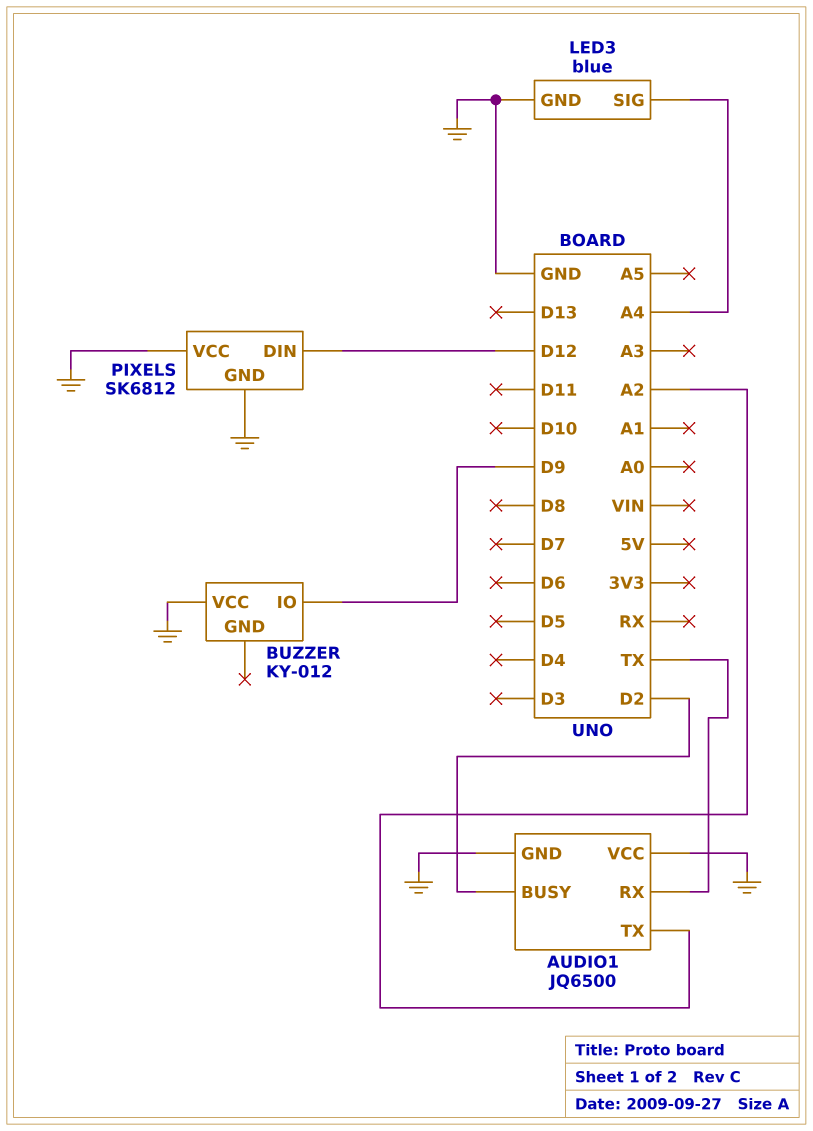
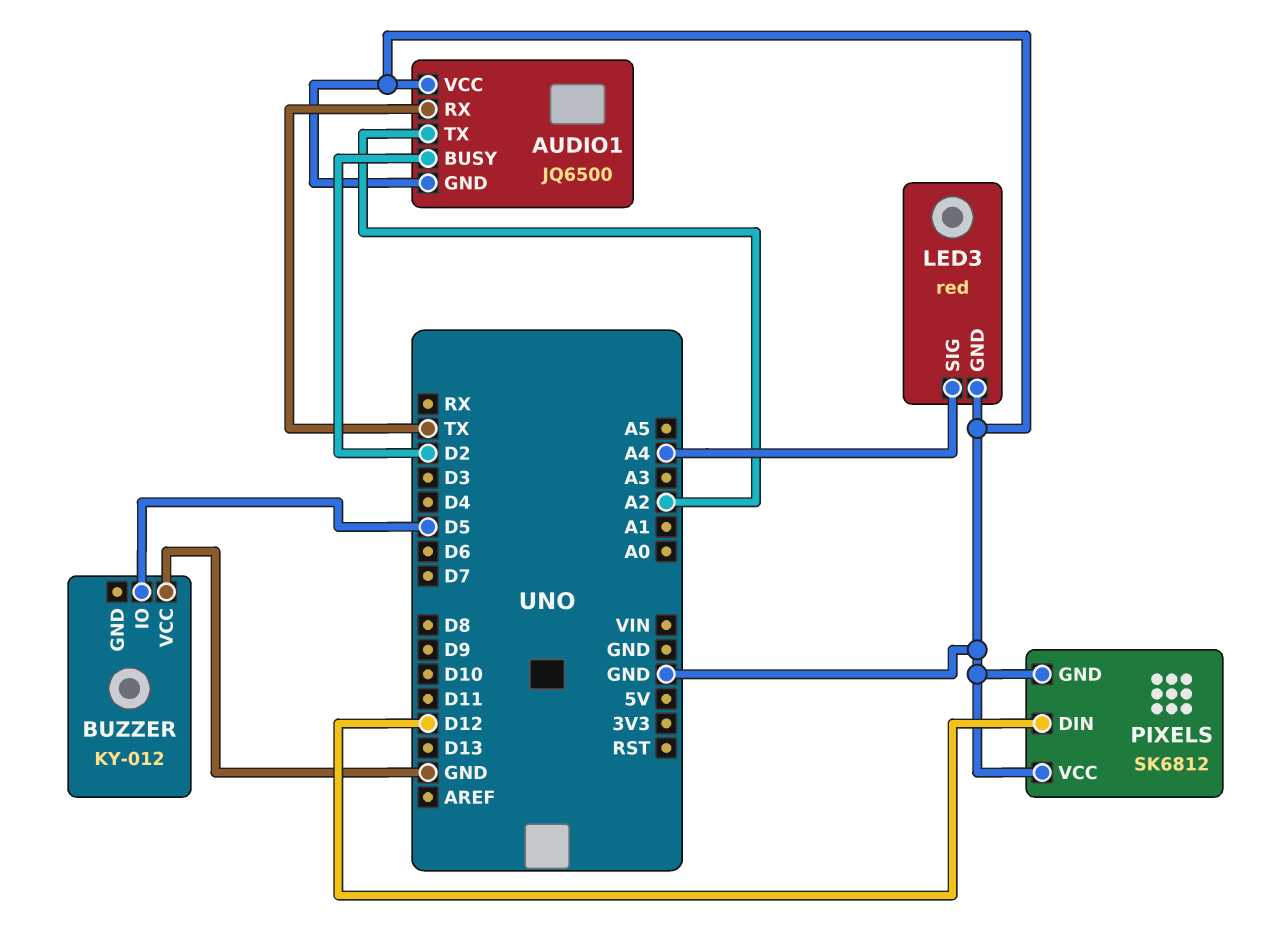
BUZZER pin IO: D9 -> D5
LED3: blue -> red

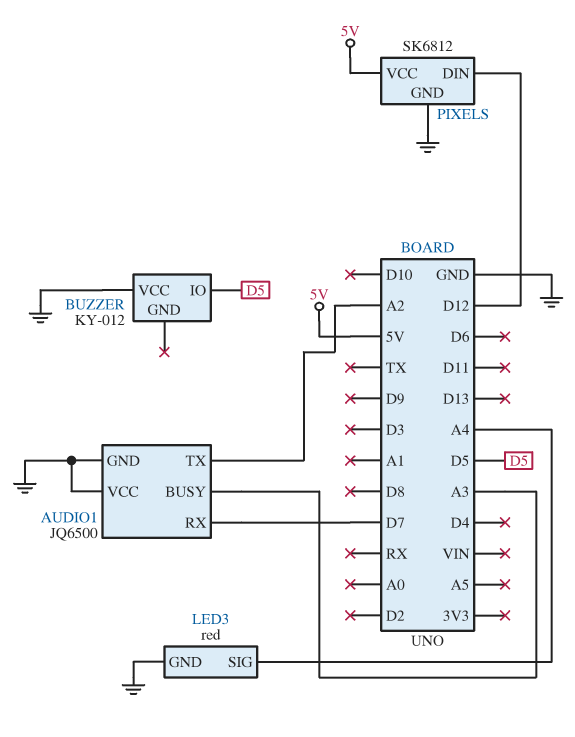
AUDIO1 pin BUSY: D2 -> A3
AUDIO1 pin RX: TX -> D7
PIXELS pin VCC: GND -> 5V

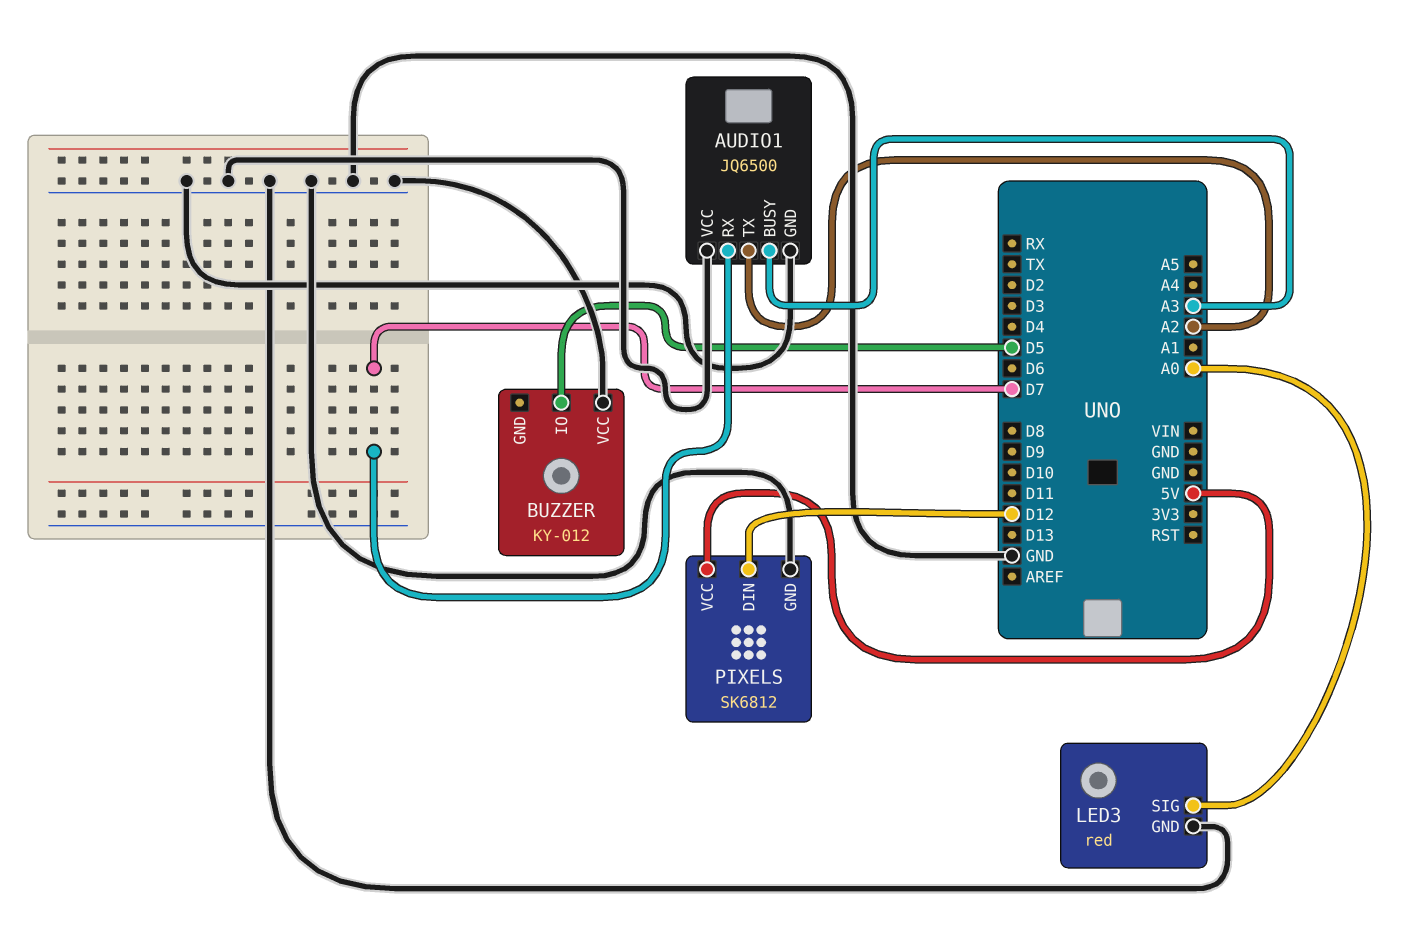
LED3 pin SIG: A4 -> A0

